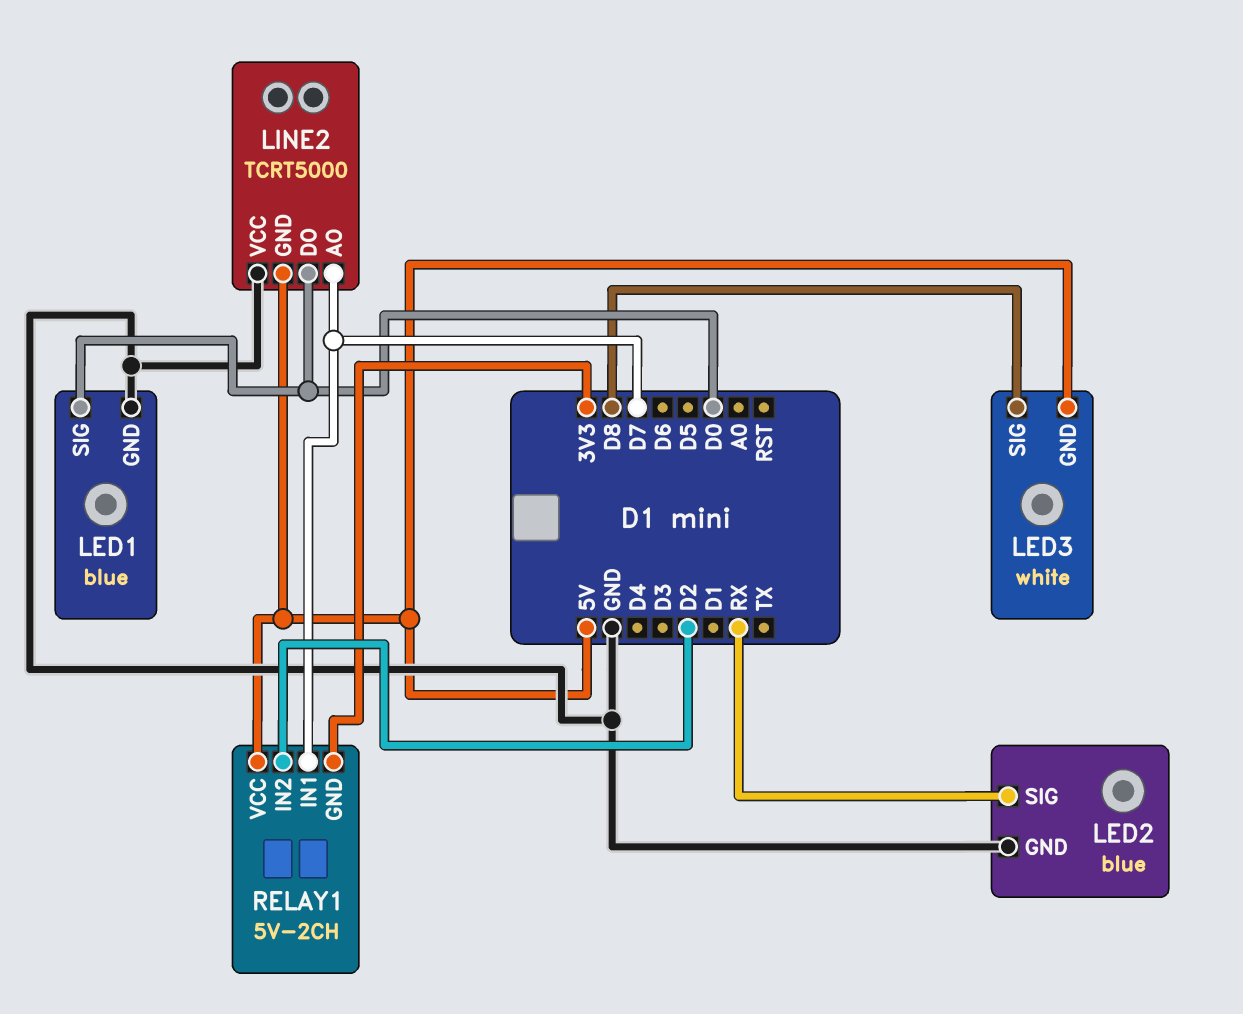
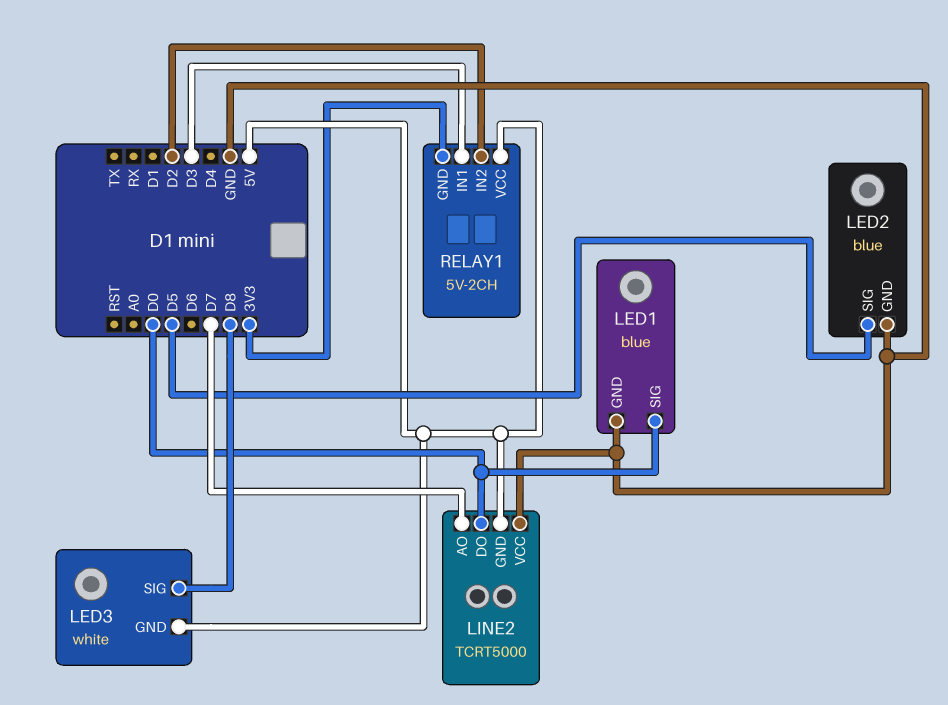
LED2 pin SIG: RX -> D5
RELAY1 pin IN1: D7 -> D3

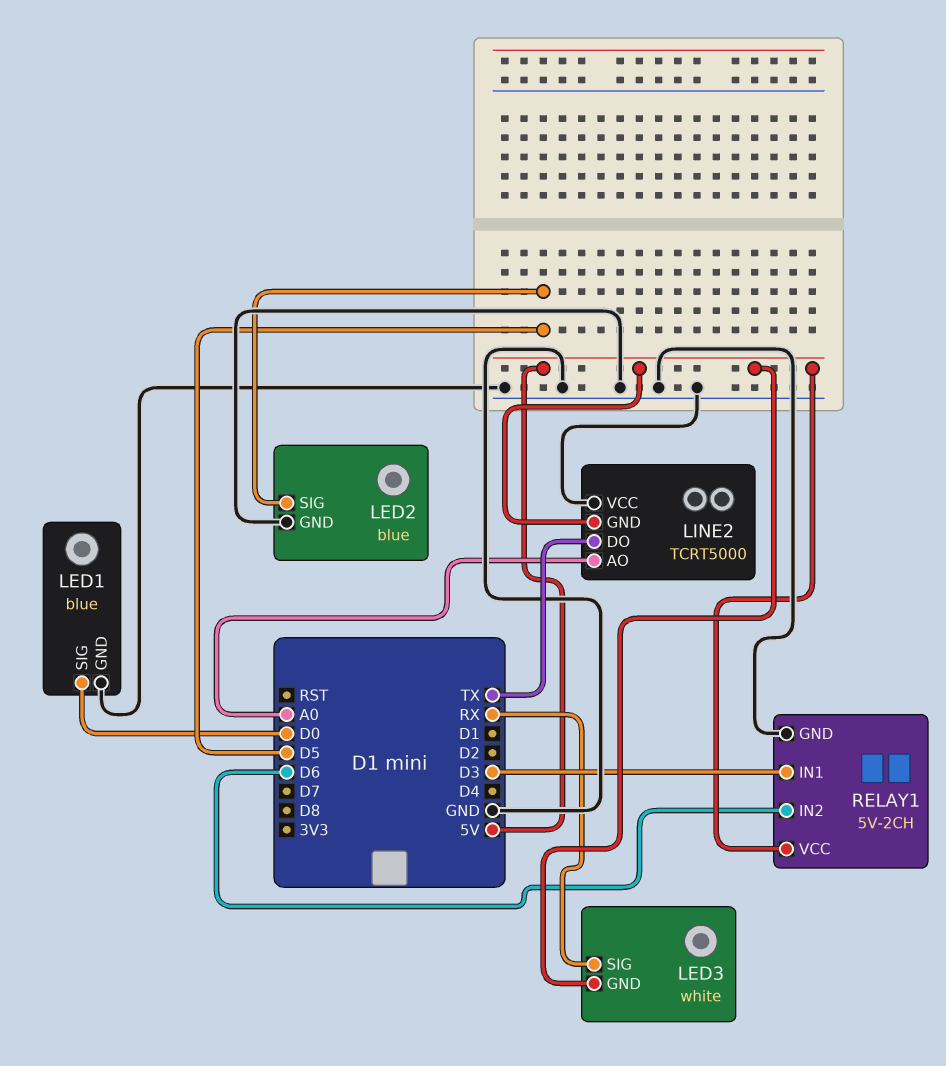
LED3 pin SIG: D8 -> RX
LINE2 pin AO: D7 -> A0
LINE2 pin DO: D0 -> TX
RELAY1 pin GND: 3V3 -> GND
RELAY1 pin IN2: D2 -> D6

